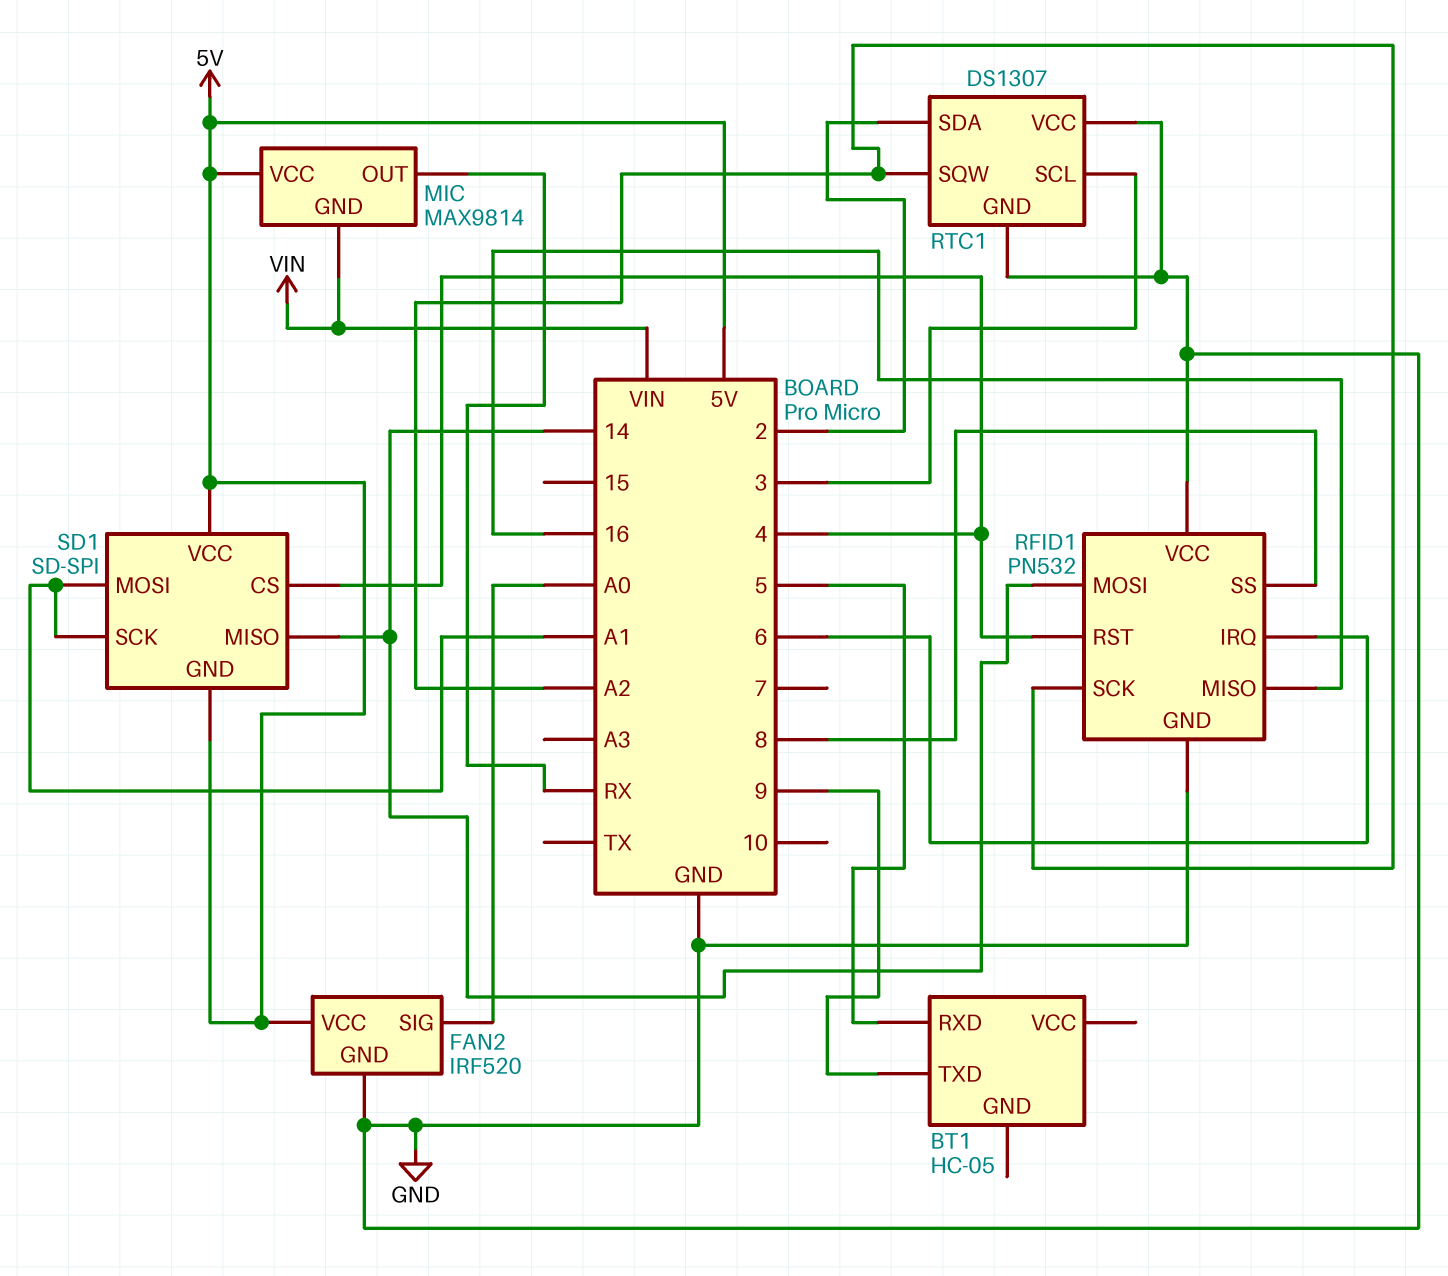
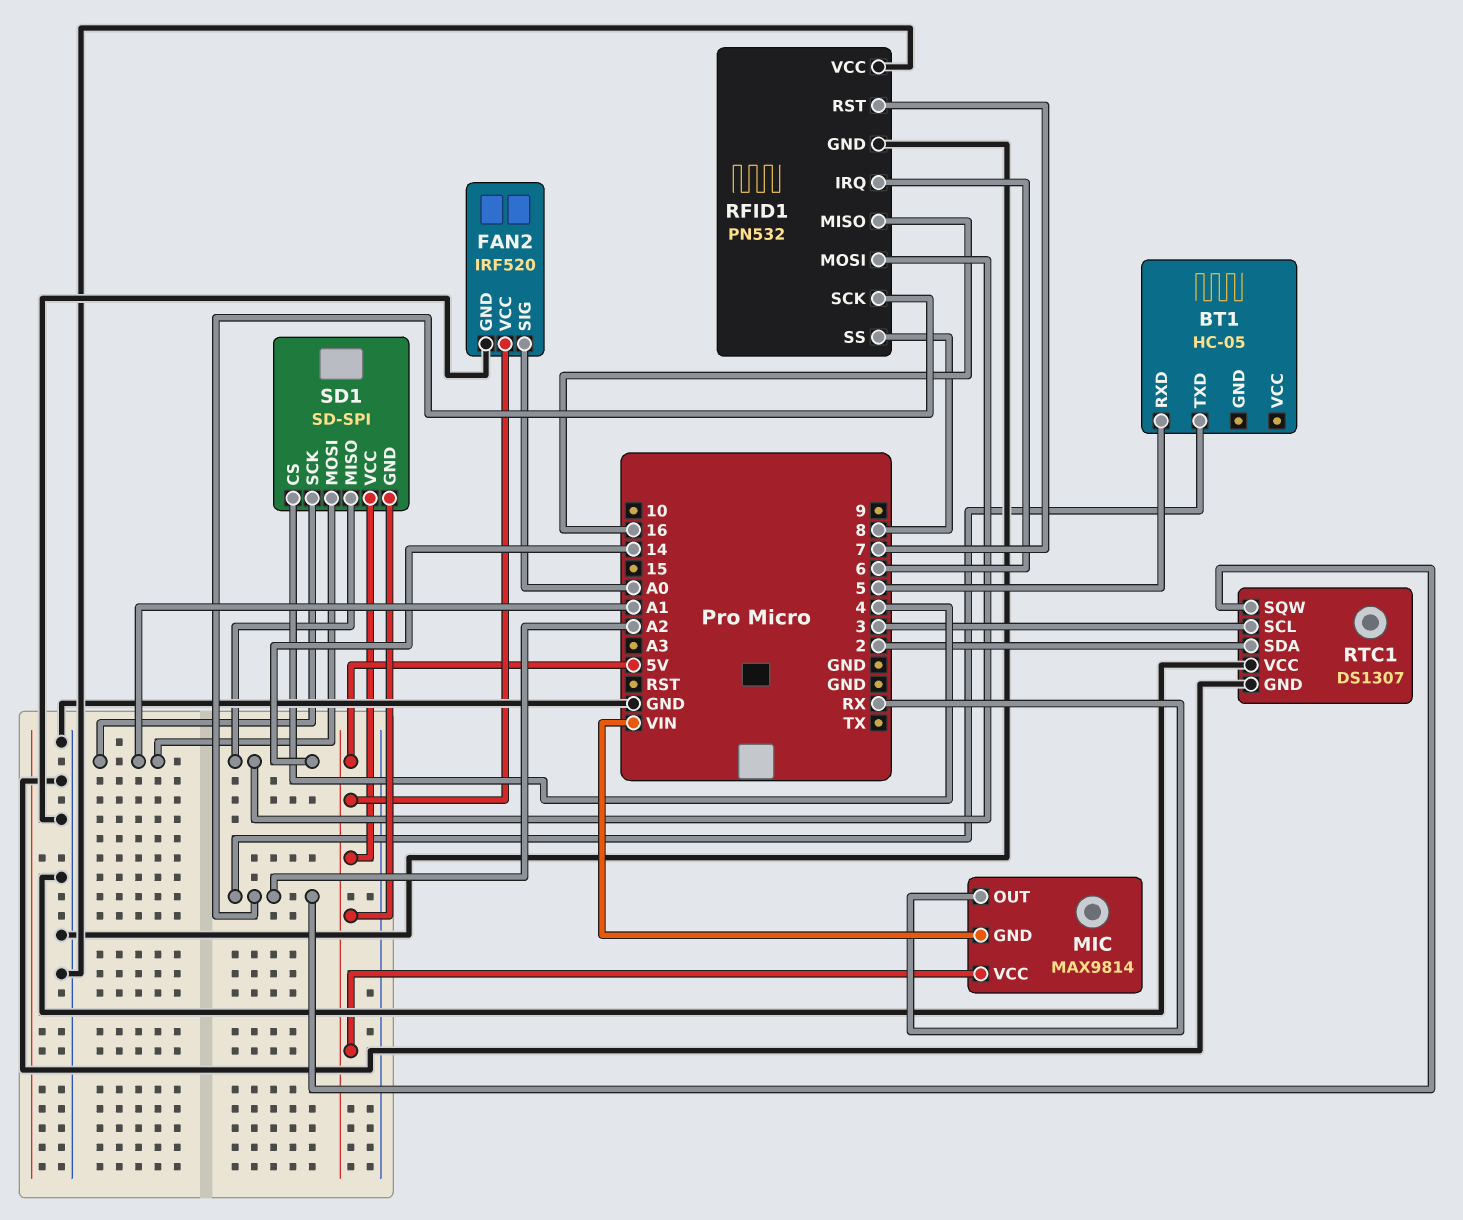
BT1 pin TXD: 9 -> A2
RFID1 pin RST: 4 -> 7

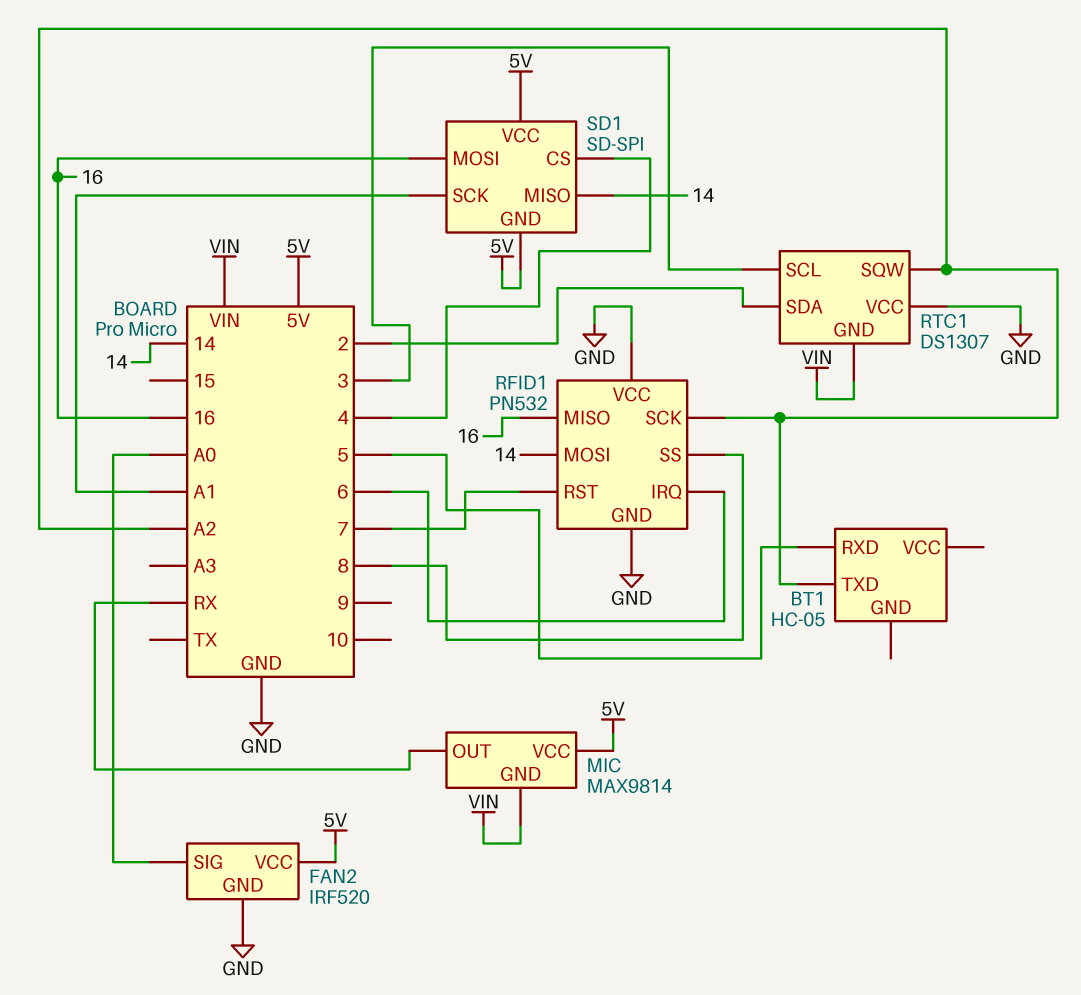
RTC1 pin GND: GND -> VIN
SD1 pin MOSI: A1 -> 16

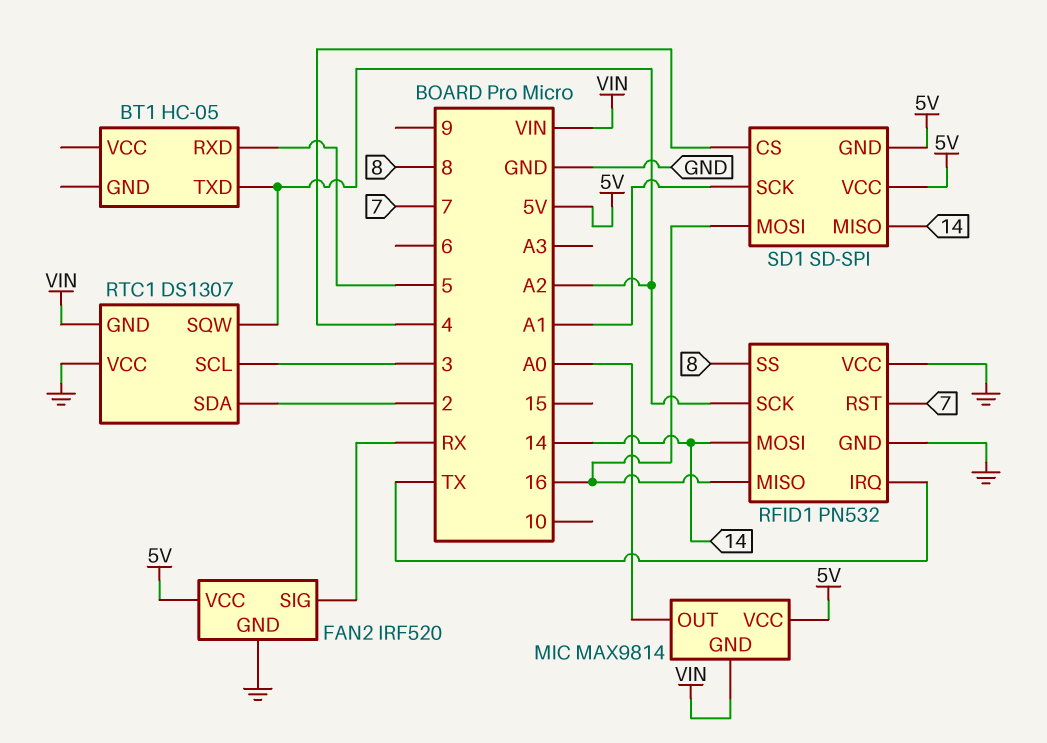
FAN2 pin SIG: A0 -> RX
MIC pin OUT: RX -> A0
RFID1 pin IRQ: 6 -> TX

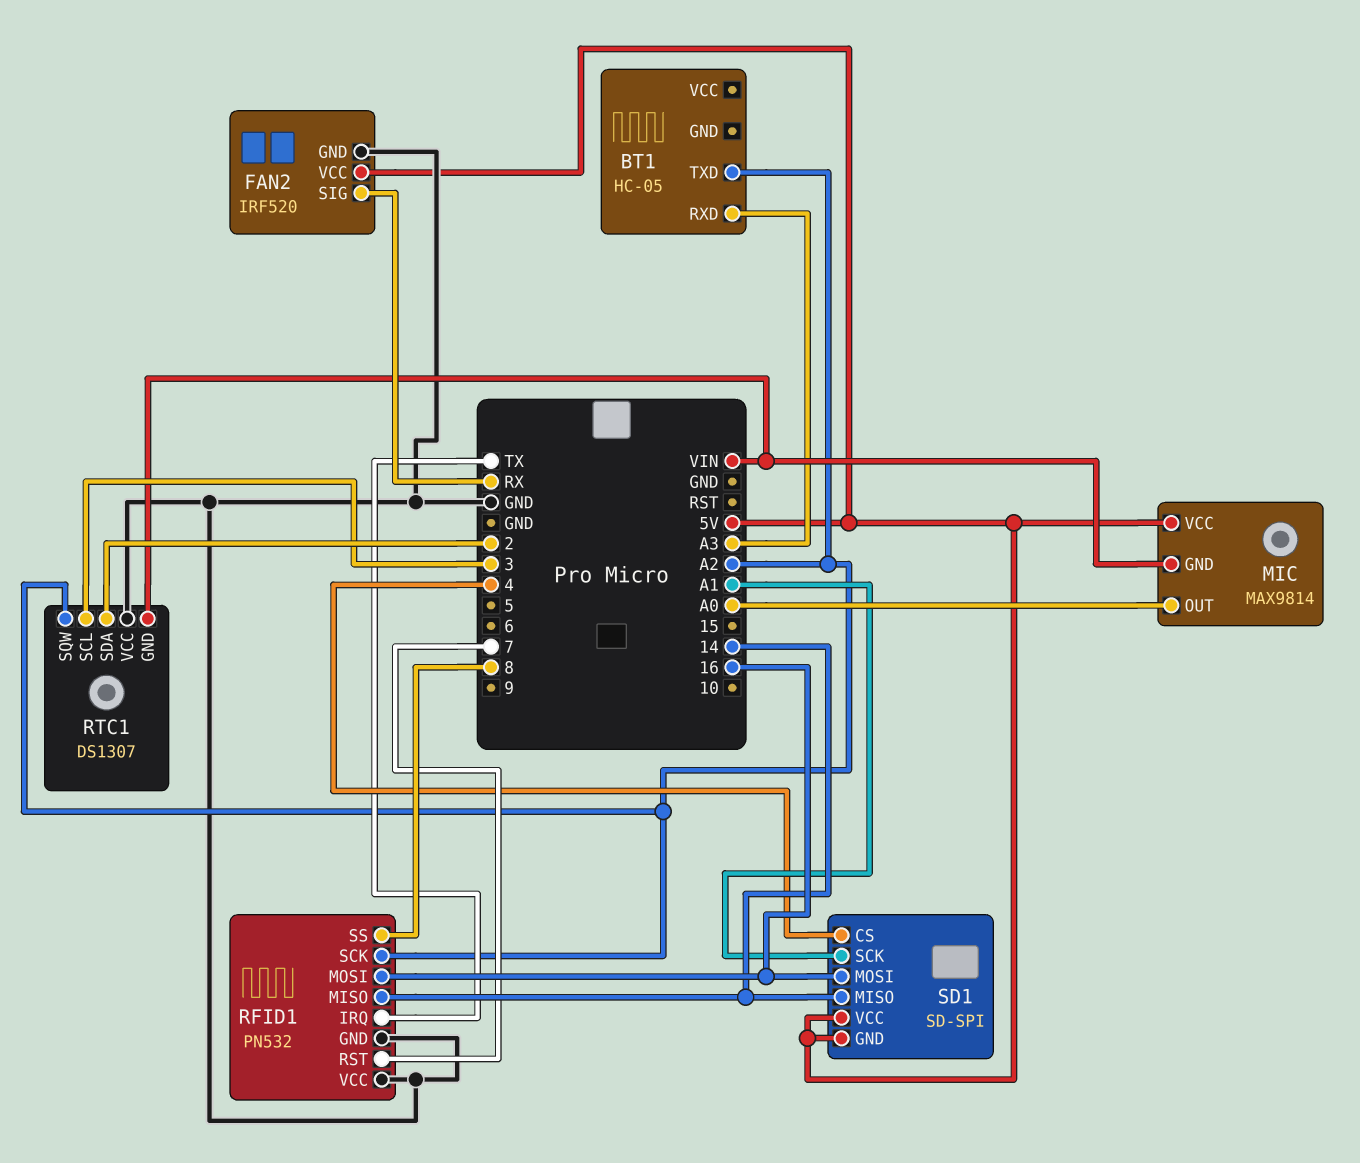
BT1 pin RXD: 5 -> A3
RFID1 pin MISO: 16 -> 14
RFID1 pin MOSI: 14 -> 16

